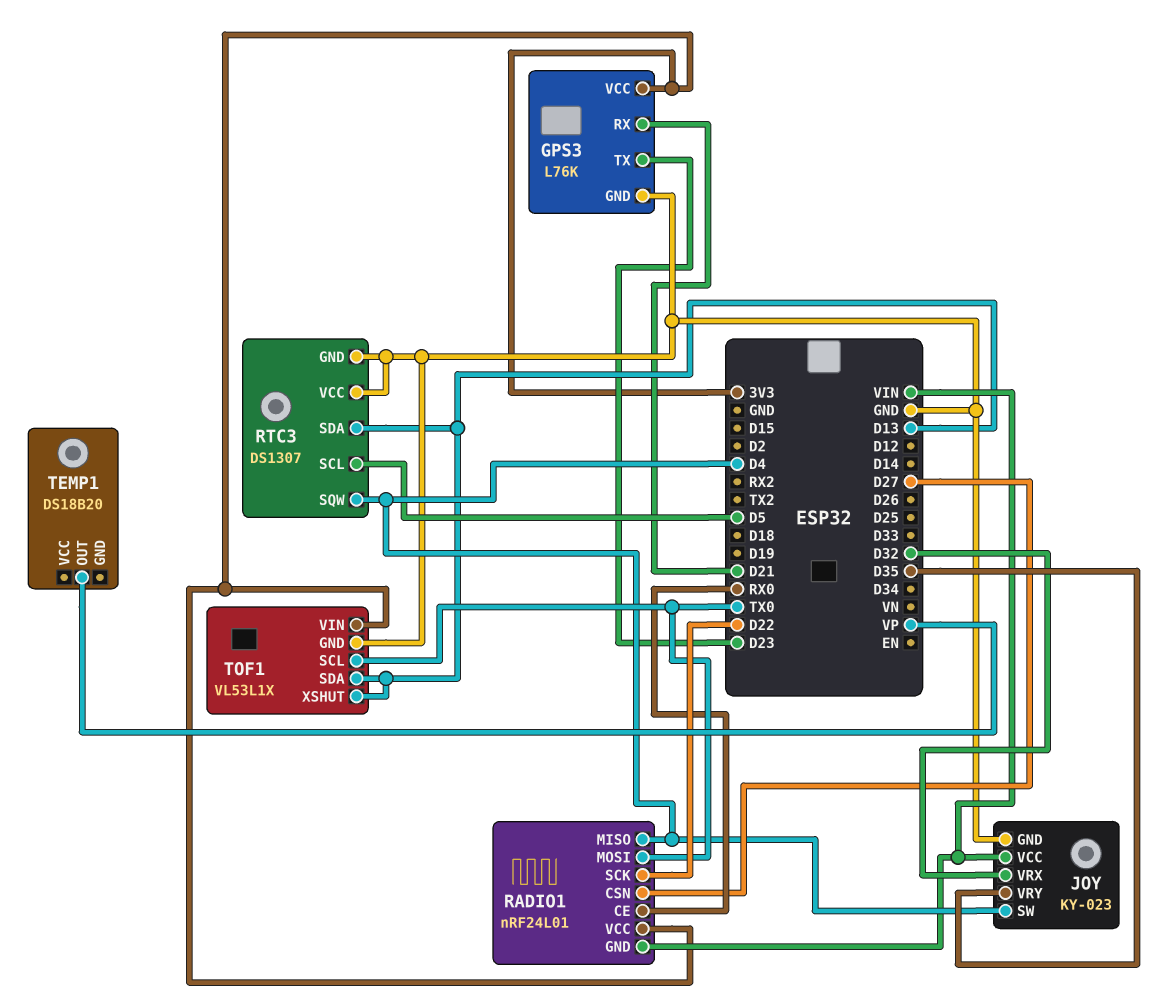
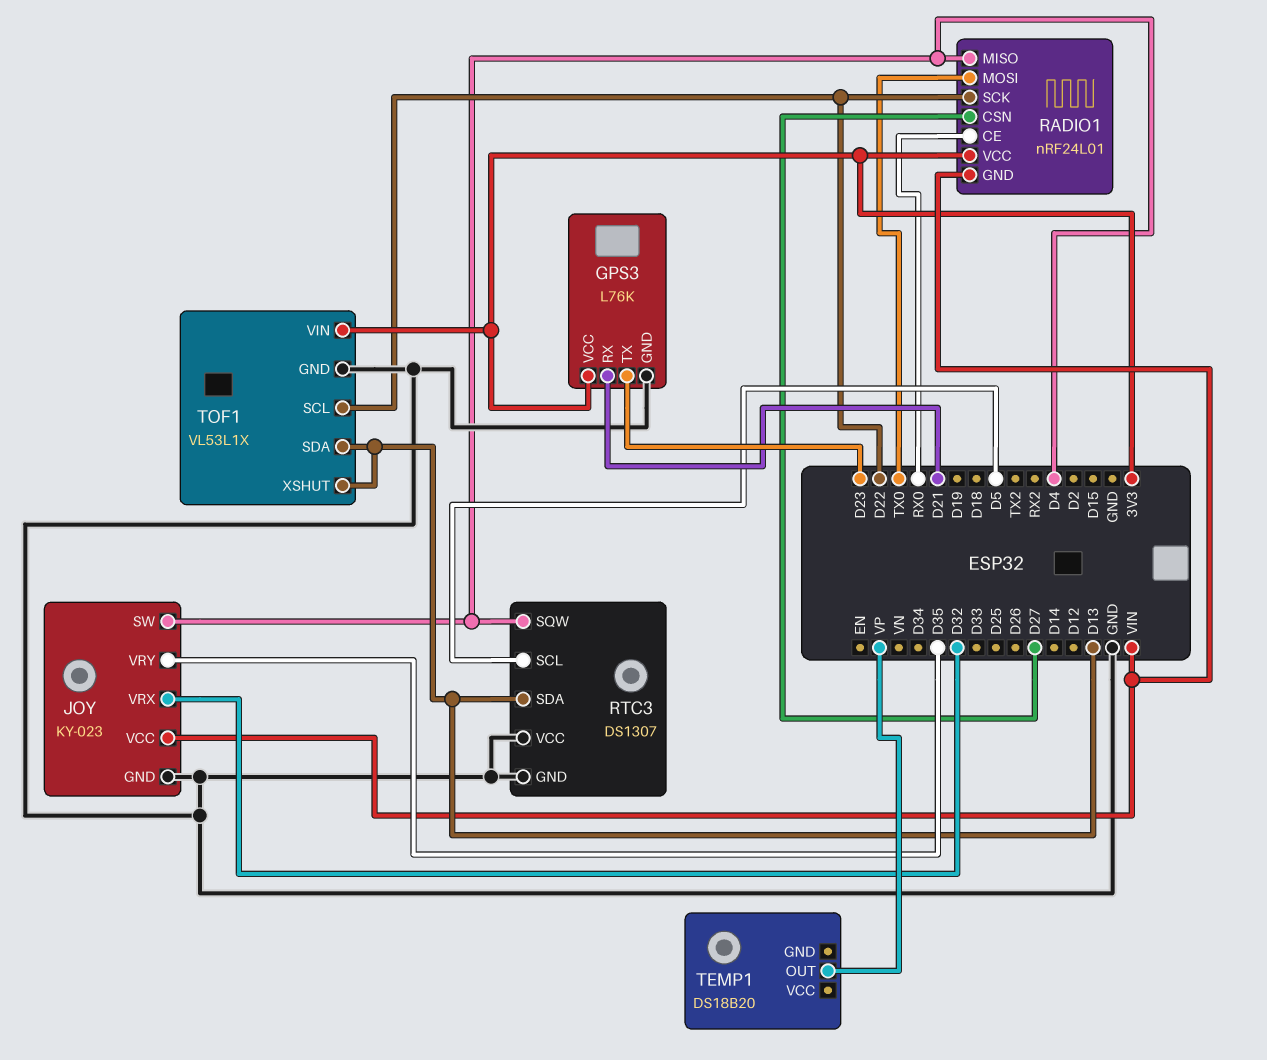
TOF1 pin SCL: TX0 -> D22

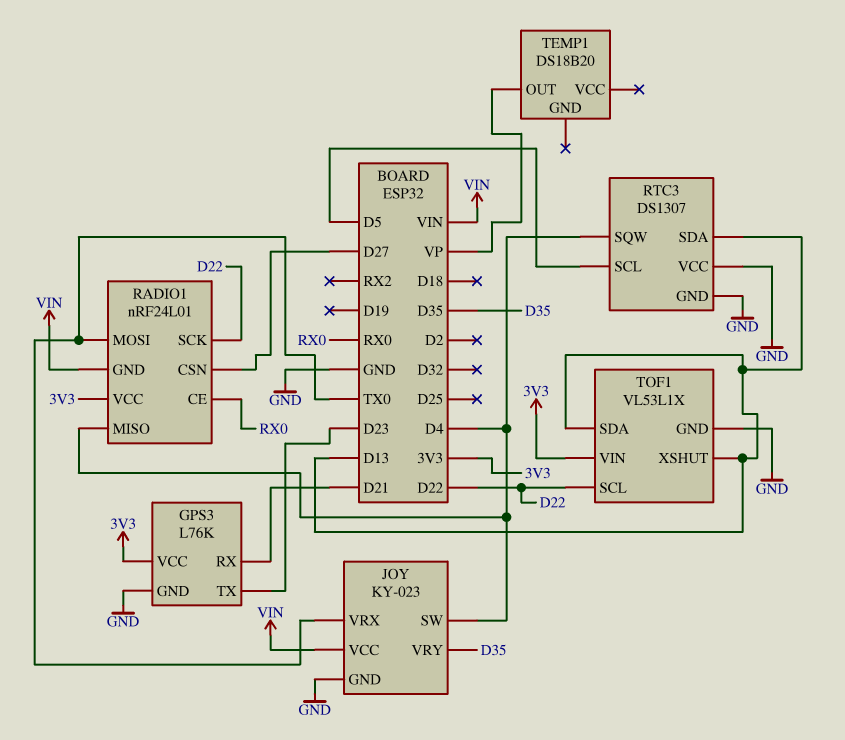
JOY pin VRX: D32 -> TX0

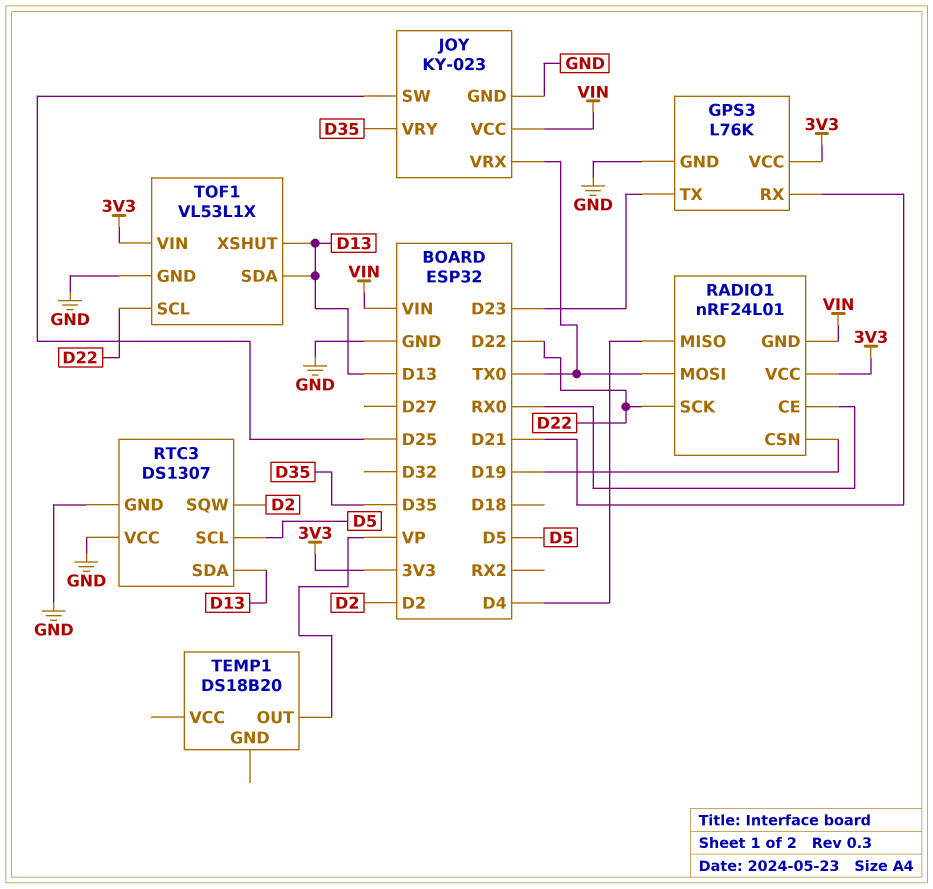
JOY pin SW: D4 -> D25
RADIO1 pin CSN: D27 -> D19
RTC3 pin SQW: D4 -> D2

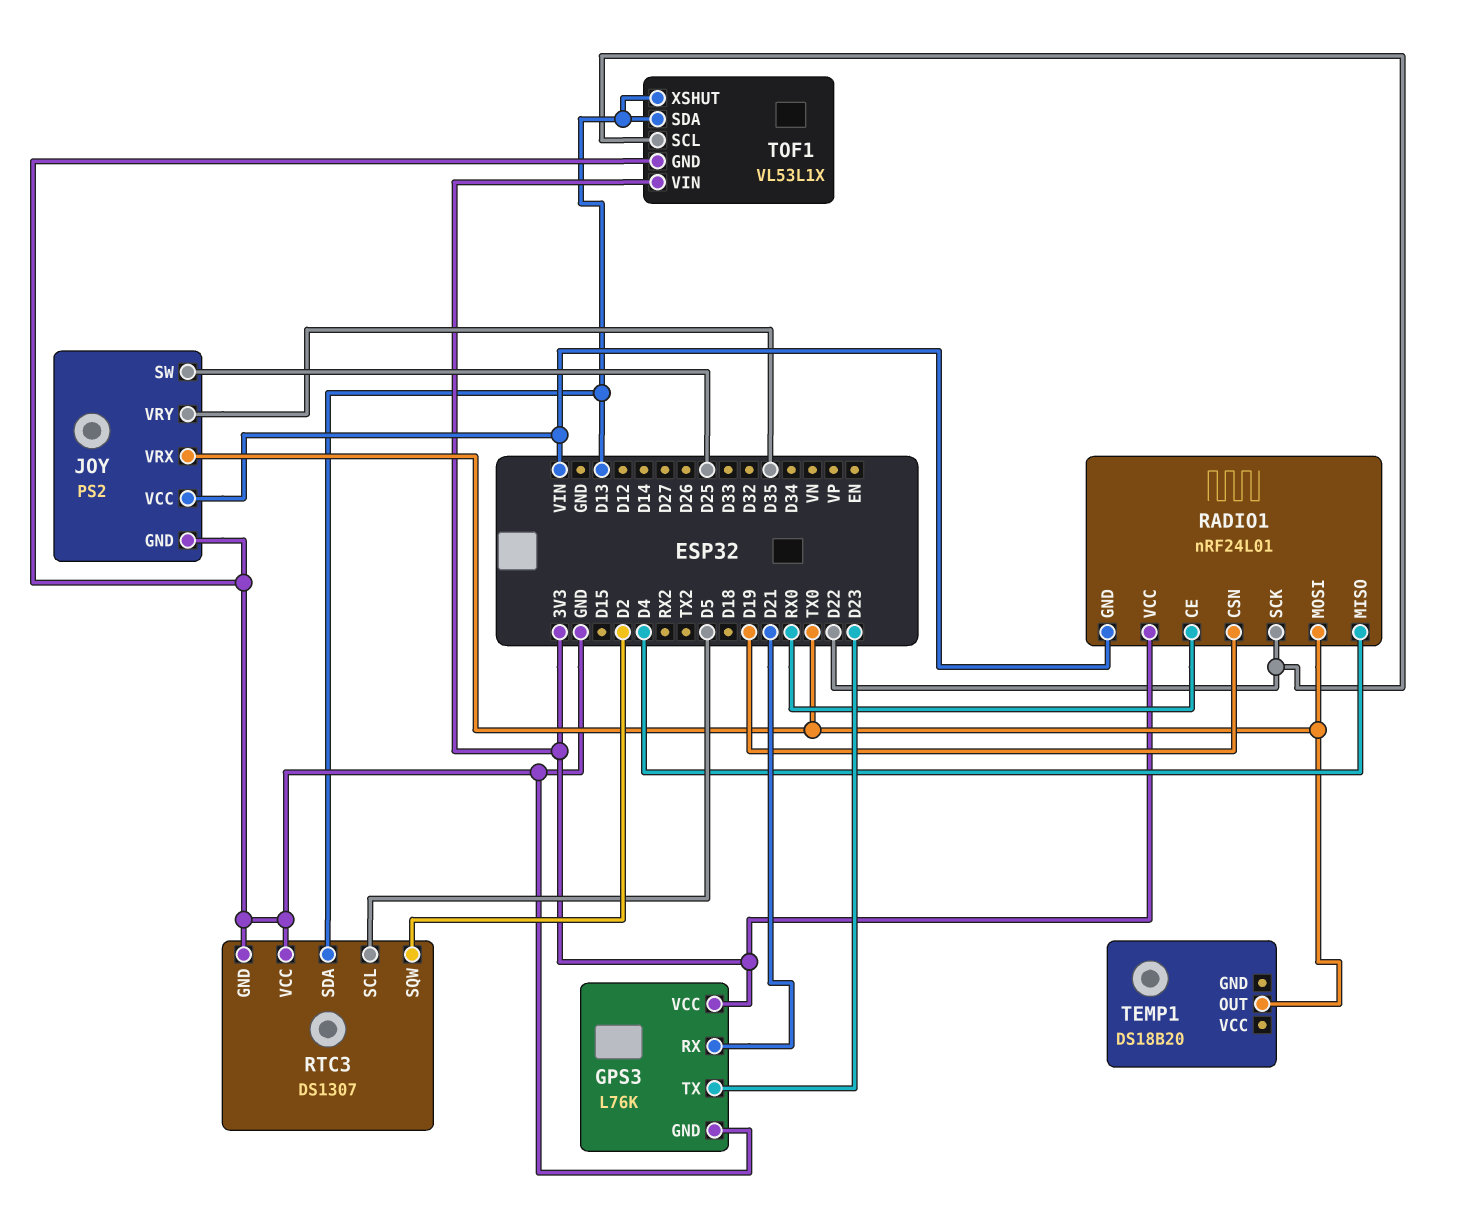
JOY: KY-023 -> PS2
TEMP1 pin OUT: VP -> TX0

